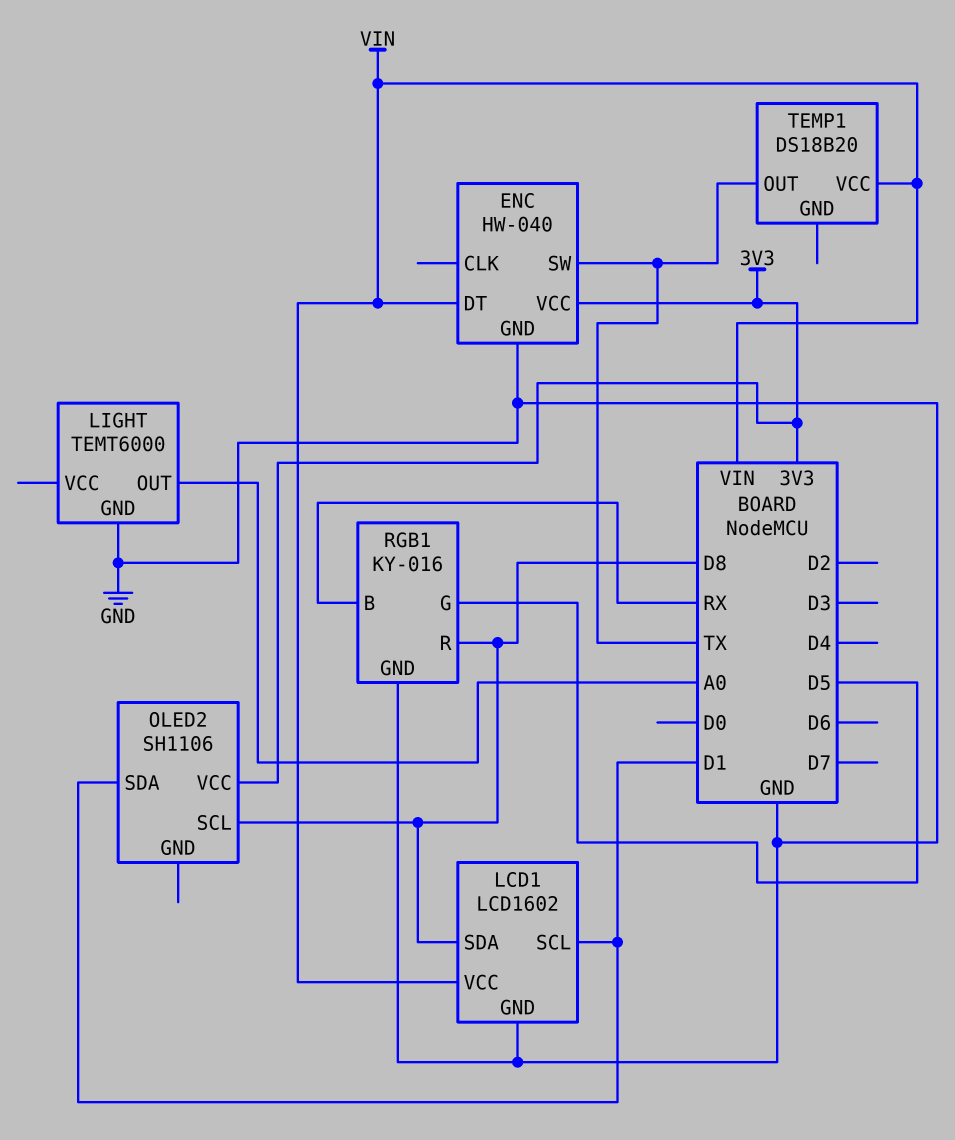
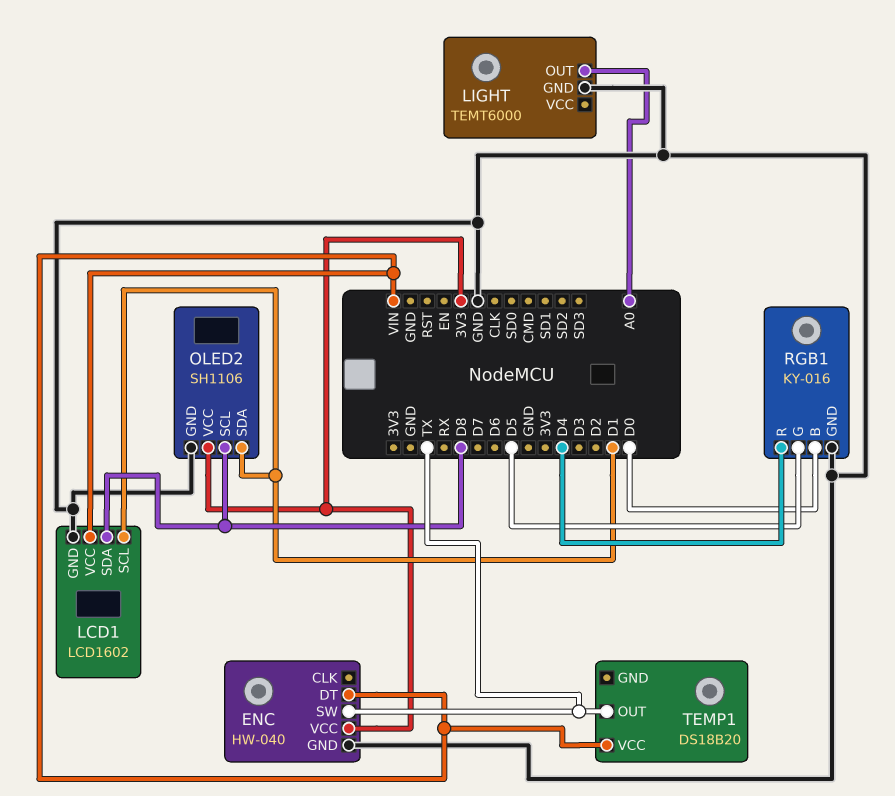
OLED2 pin GND: none -> GND
RGB1 pin B: RX -> D0
RGB1 pin R: D8 -> D4

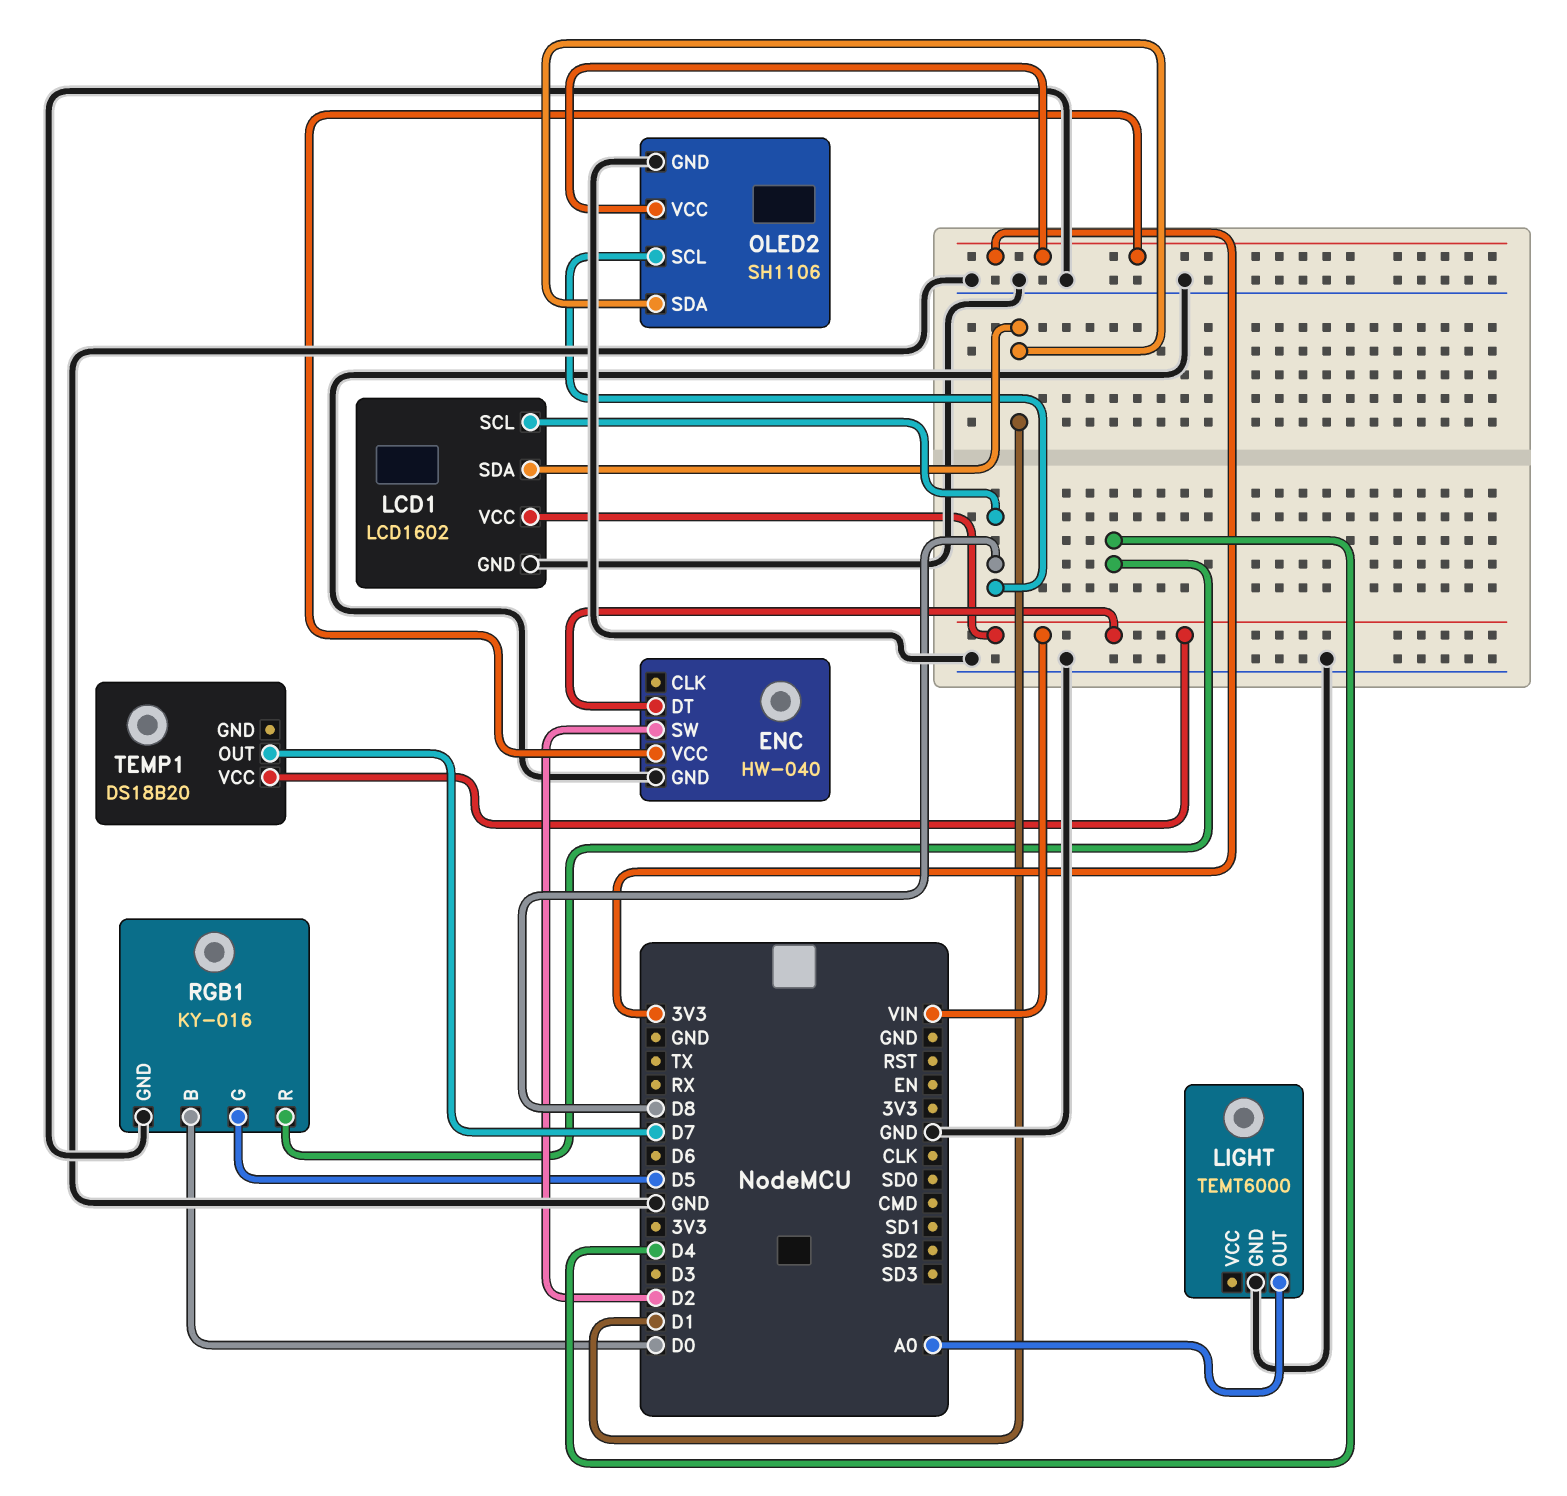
ENC pin SW: TX -> D2
LCD1 pin SCL: D1 -> D8
LCD1 pin SDA: D8 -> D1
TEMP1 pin OUT: TX -> D7

